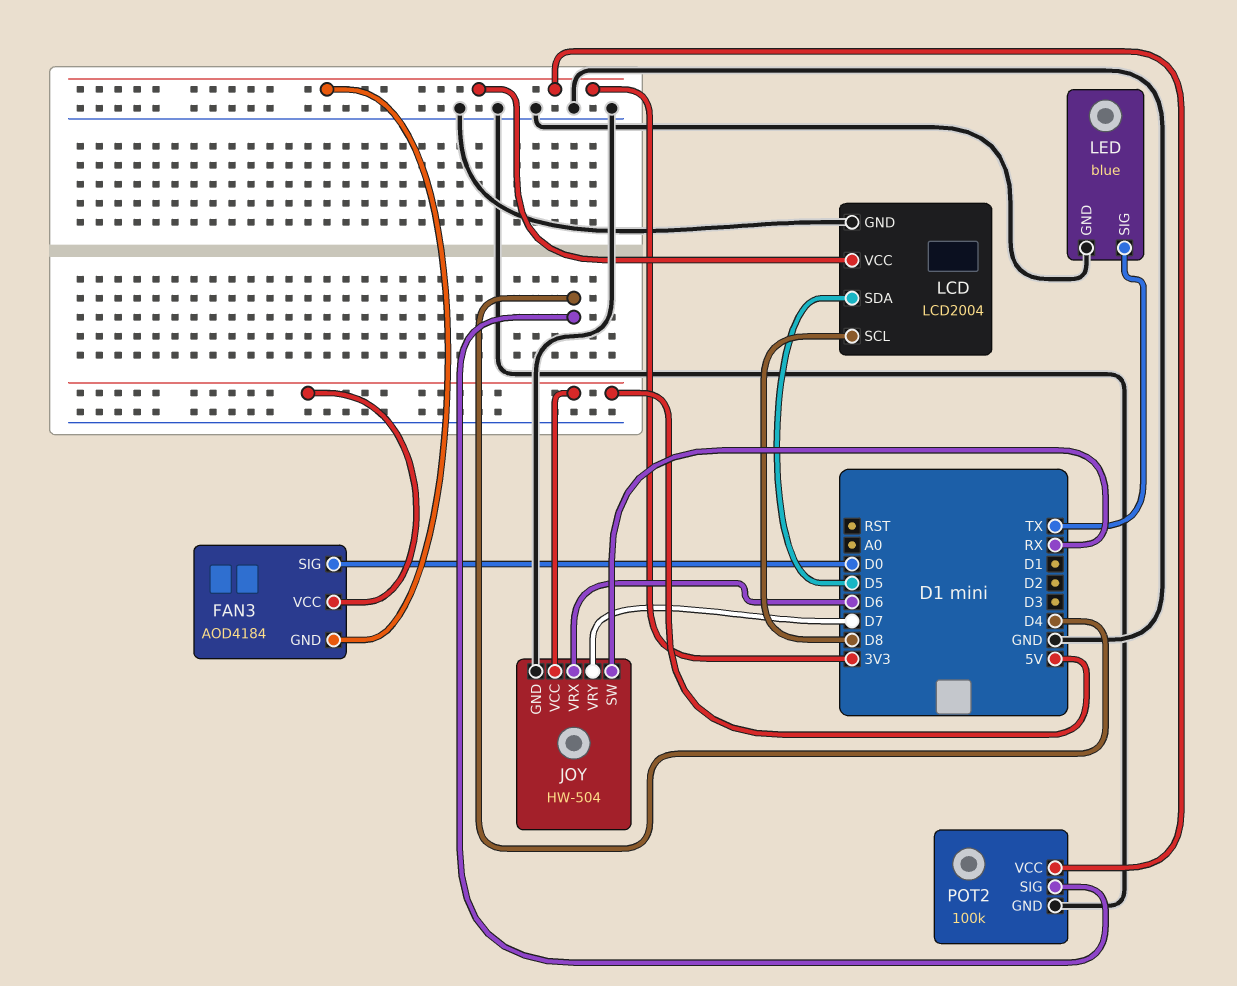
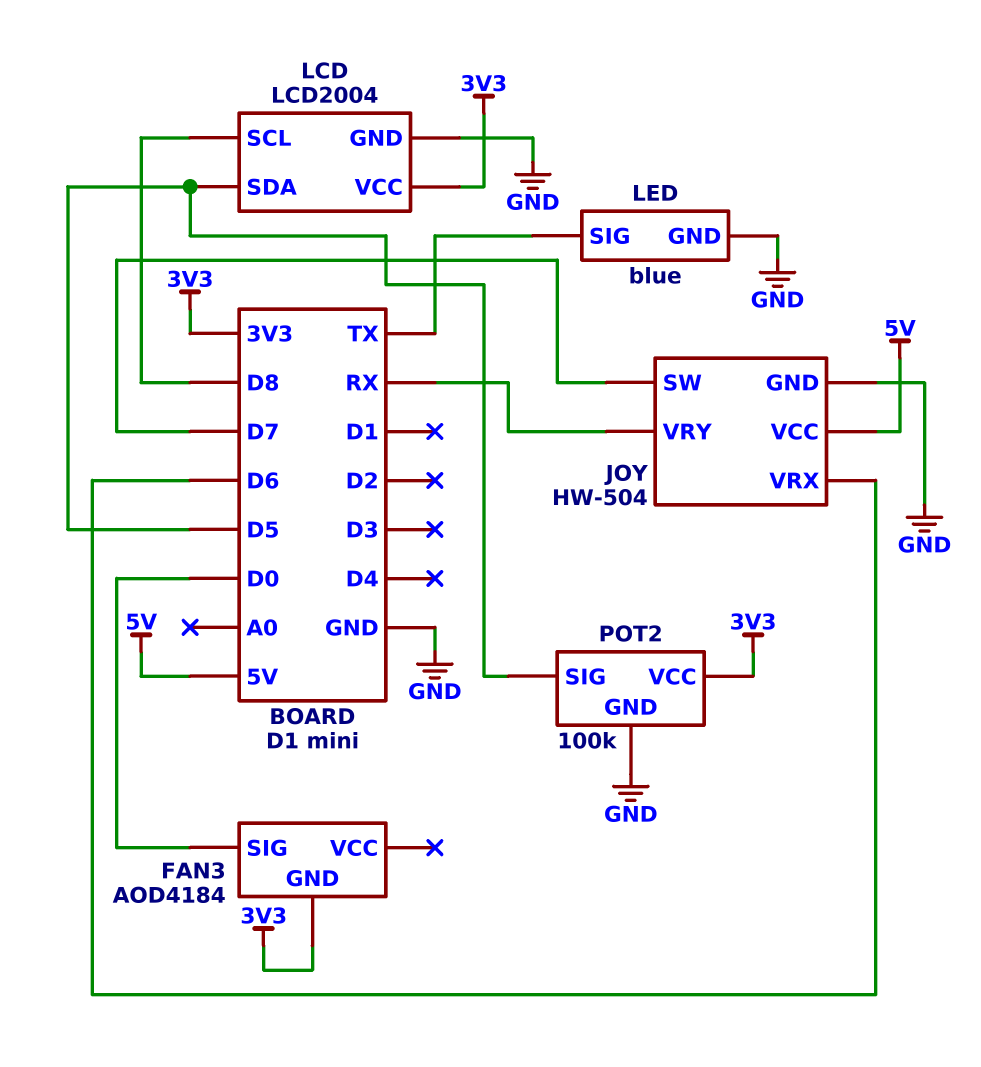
FAN3 pin VCC: 5V -> none
JOY pin SW: RX -> D7
JOY pin VRY: D7 -> RX
POT2 pin SIG: D4 -> D5

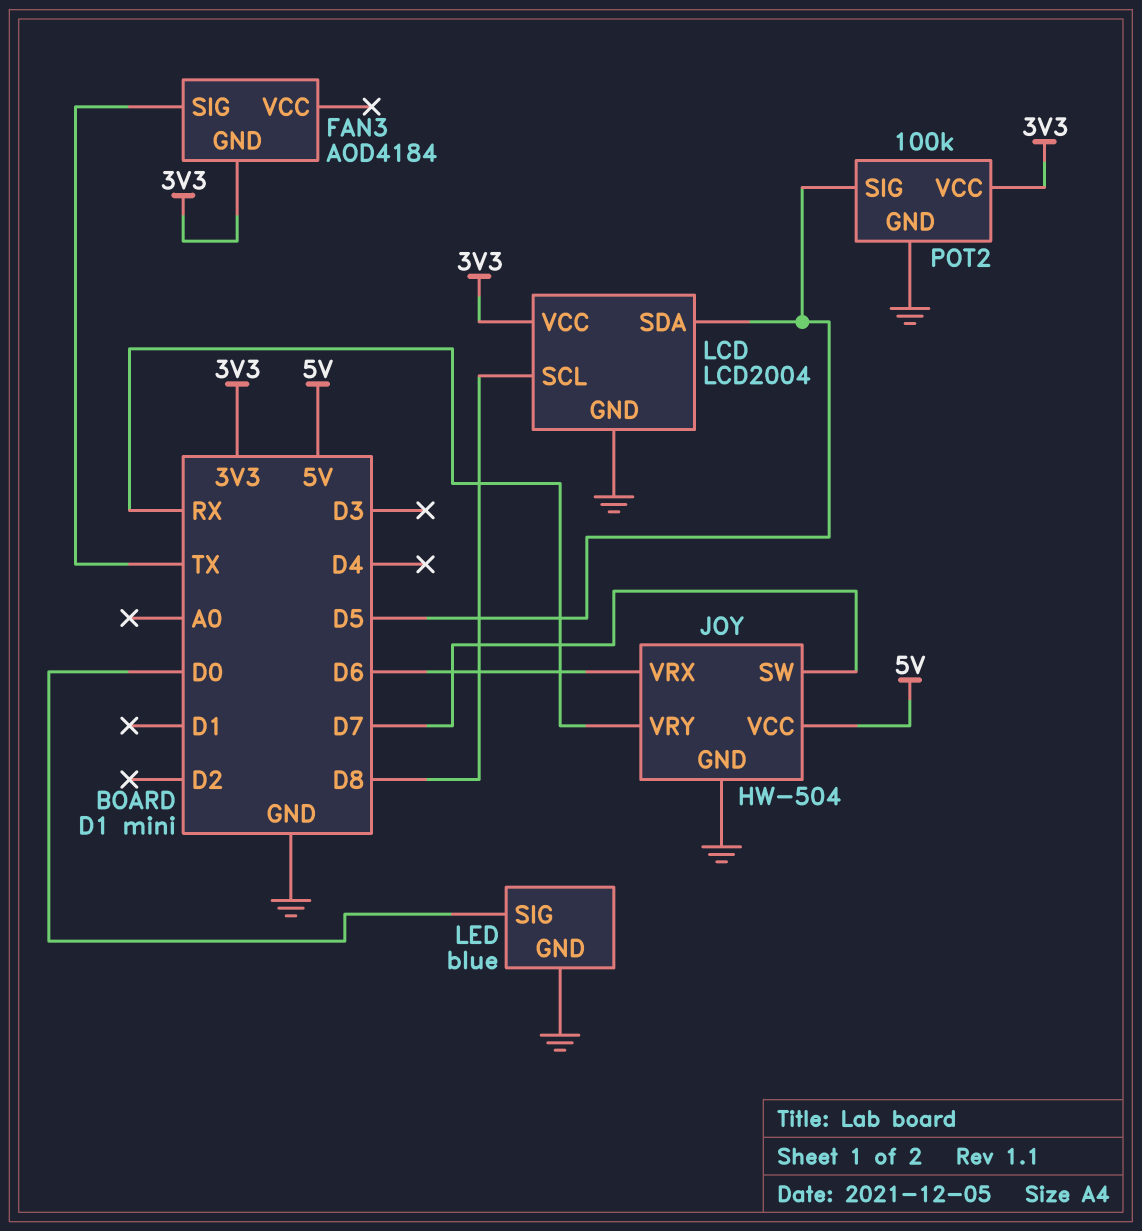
FAN3 pin SIG: D0 -> TX
LED pin SIG: TX -> D0

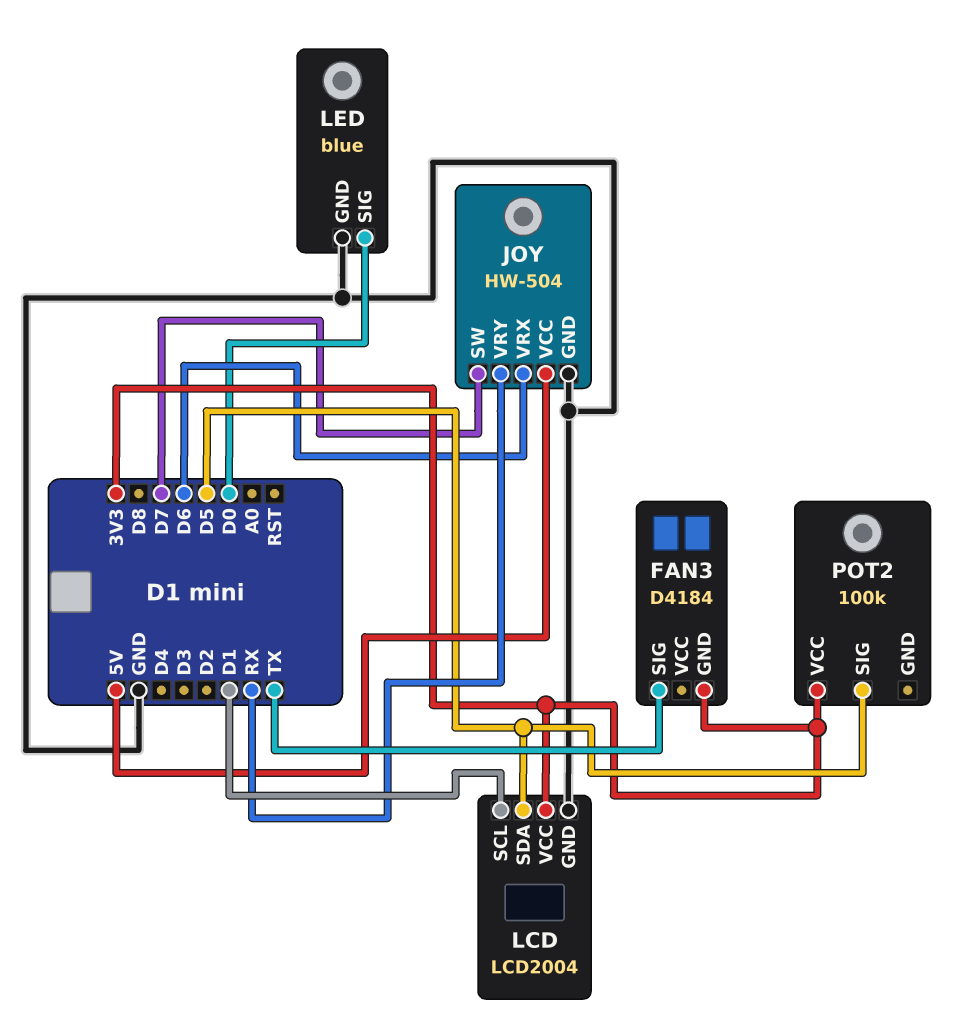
FAN3: AOD4184 -> D4184
LCD pin SCL: D8 -> D1
POT2 pin GND: GND -> none

